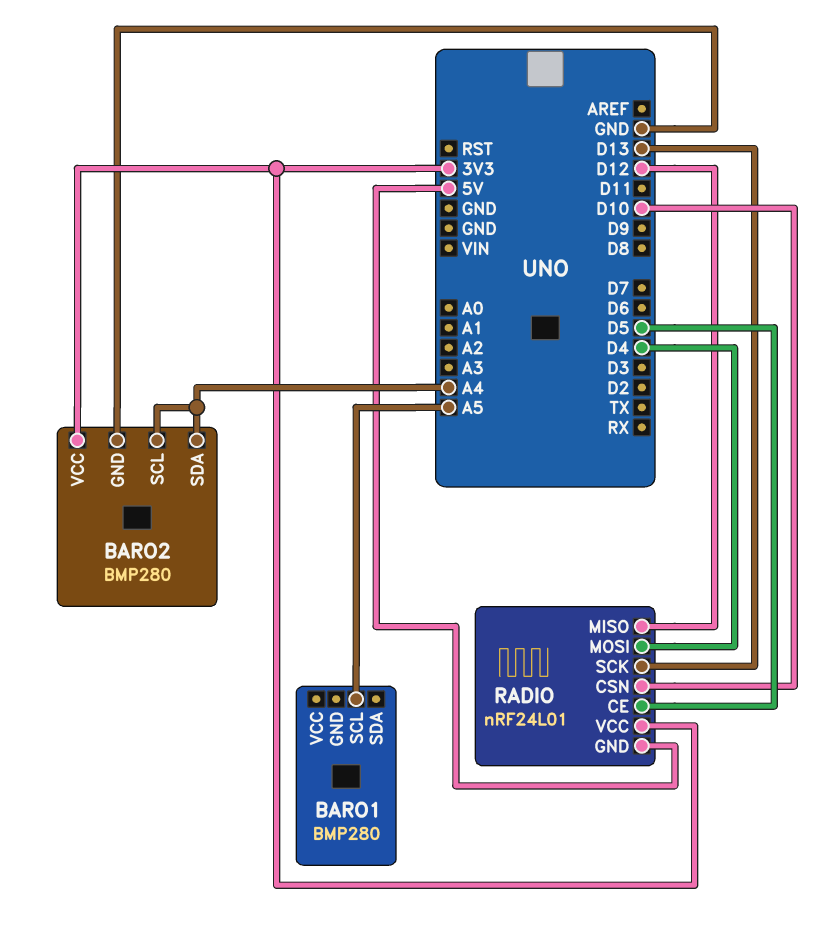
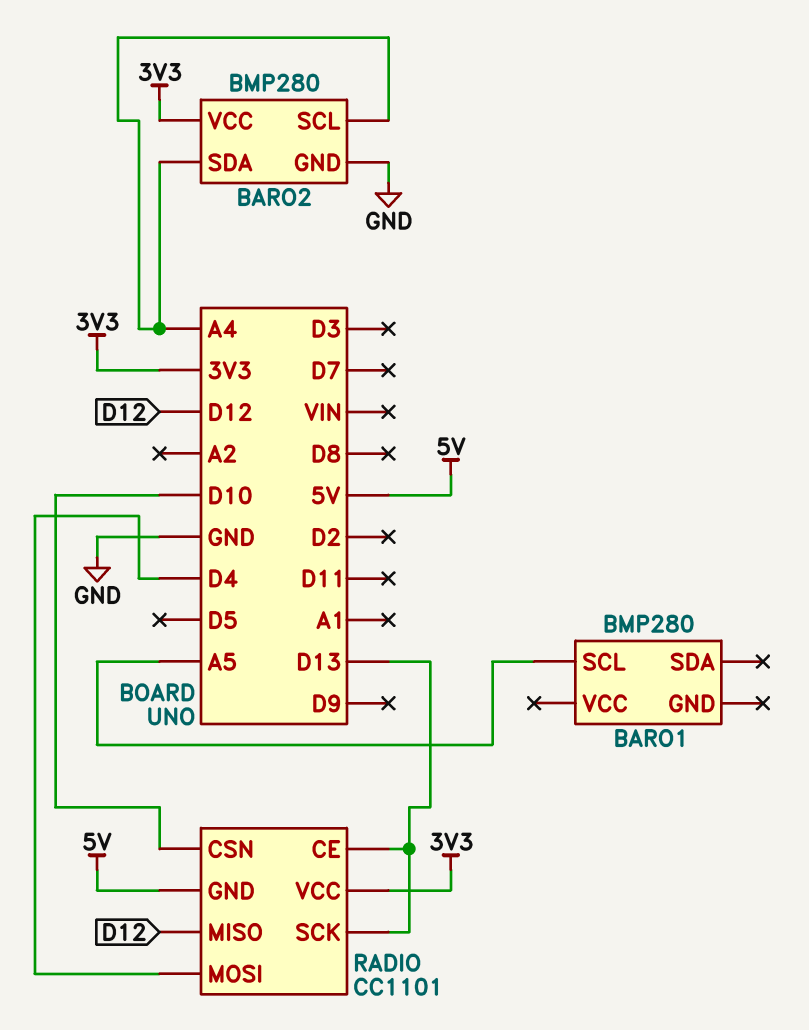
RADIO: nRF24L01 -> CC1101
RADIO pin CE: D5 -> D13

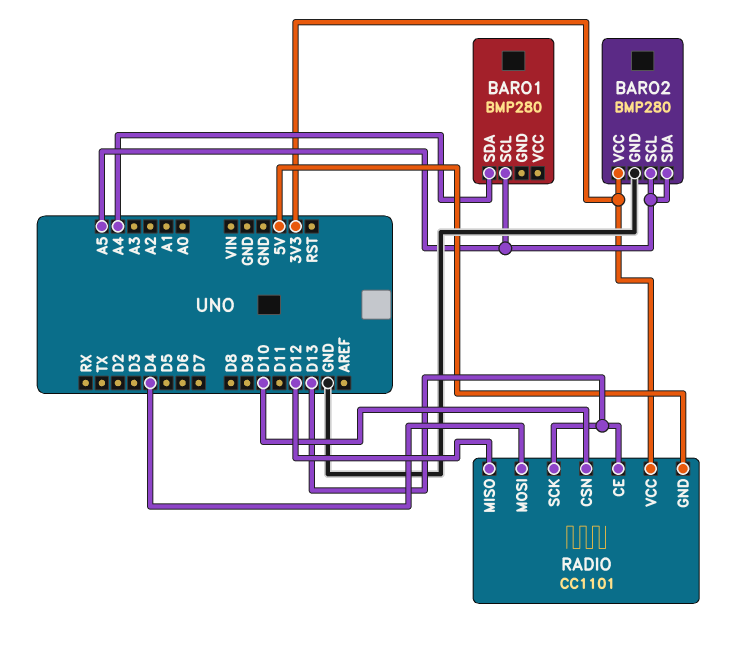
BARO1 pin SDA: none -> A4
BARO2 pin SCL: A4 -> A5
BARO2 pin SDA: A4 -> A5

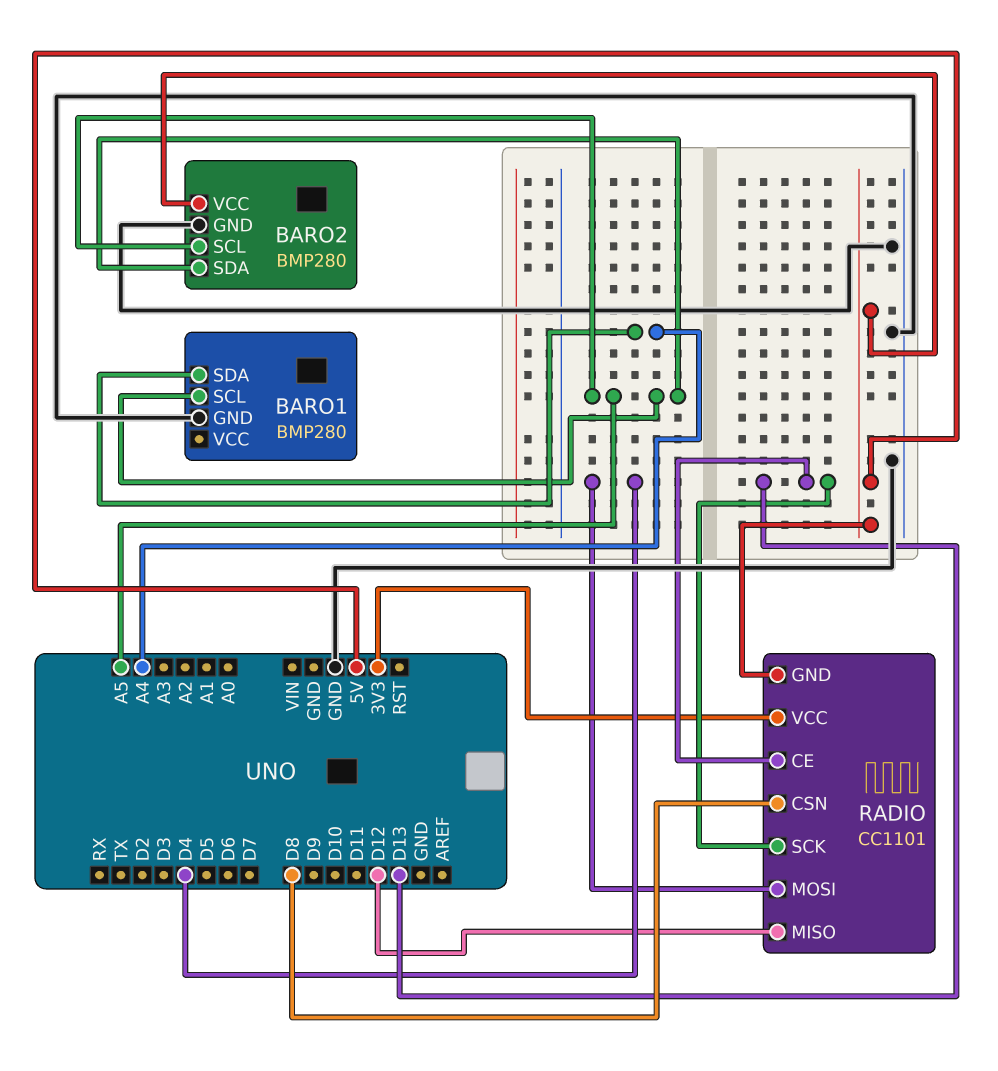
BARO1 pin GND: none -> GND
BARO2 pin VCC: 3V3 -> 5V
RADIO pin CSN: D10 -> D8

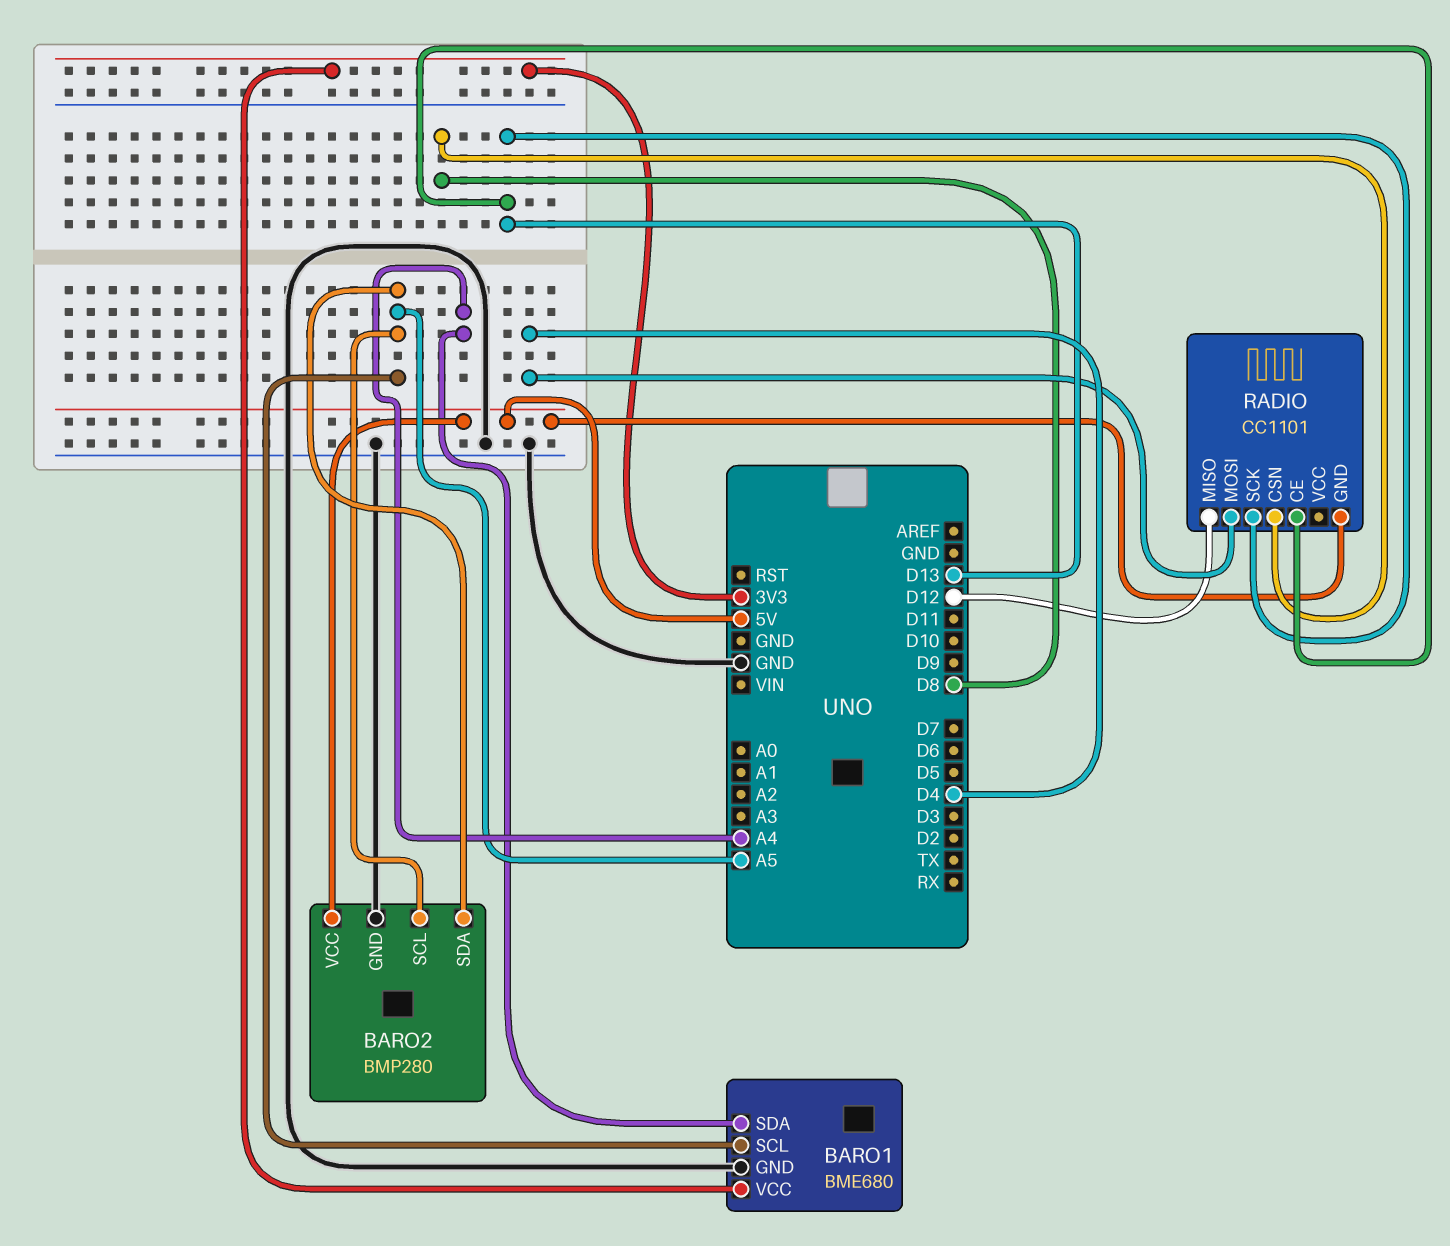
BARO1: BMP280 -> BME680
BARO1 pin VCC: none -> 3V3
RADIO pin VCC: 3V3 -> none

